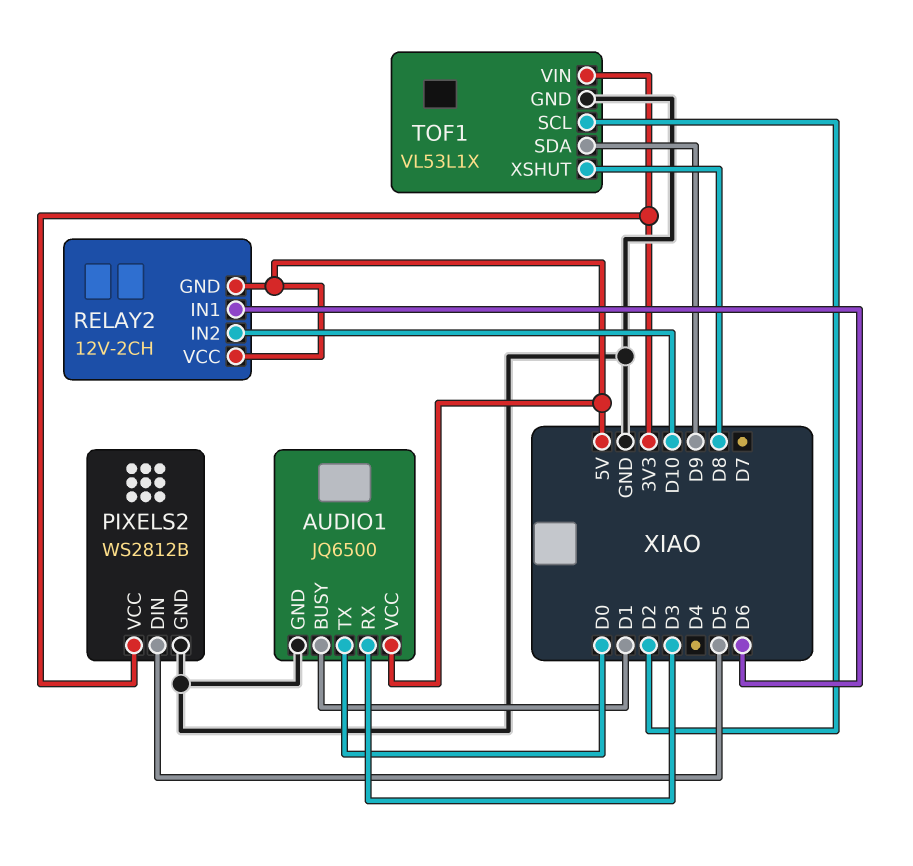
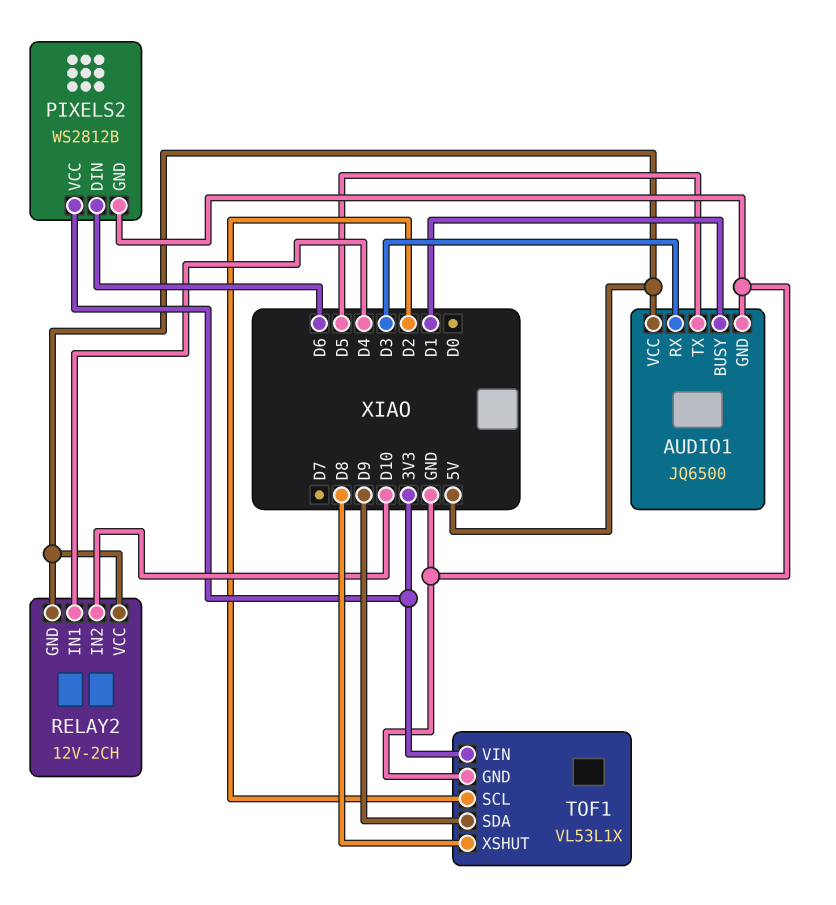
AUDIO1 pin TX: D0 -> D5
PIXELS2 pin DIN: D5 -> D6
RELAY2 pin IN1: D6 -> D4

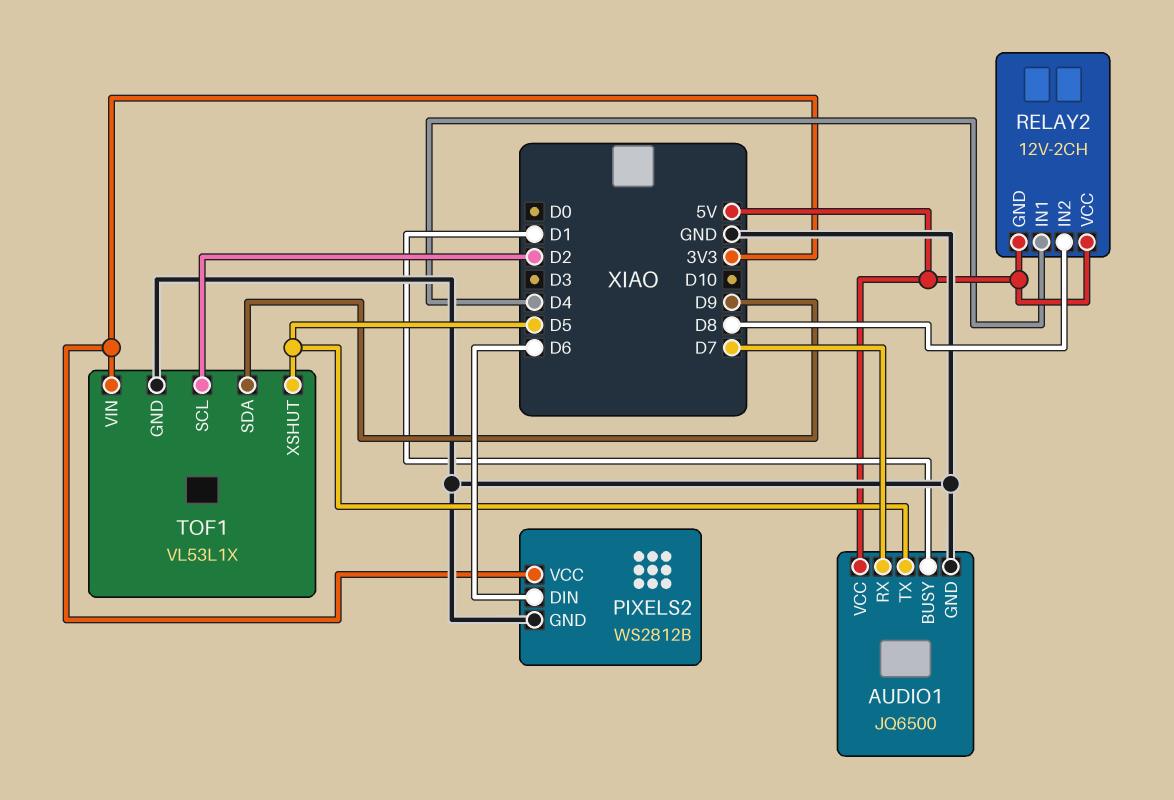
AUDIO1 pin RX: D3 -> D7
RELAY2 pin IN2: D10 -> D8
TOF1 pin XSHUT: D8 -> D5

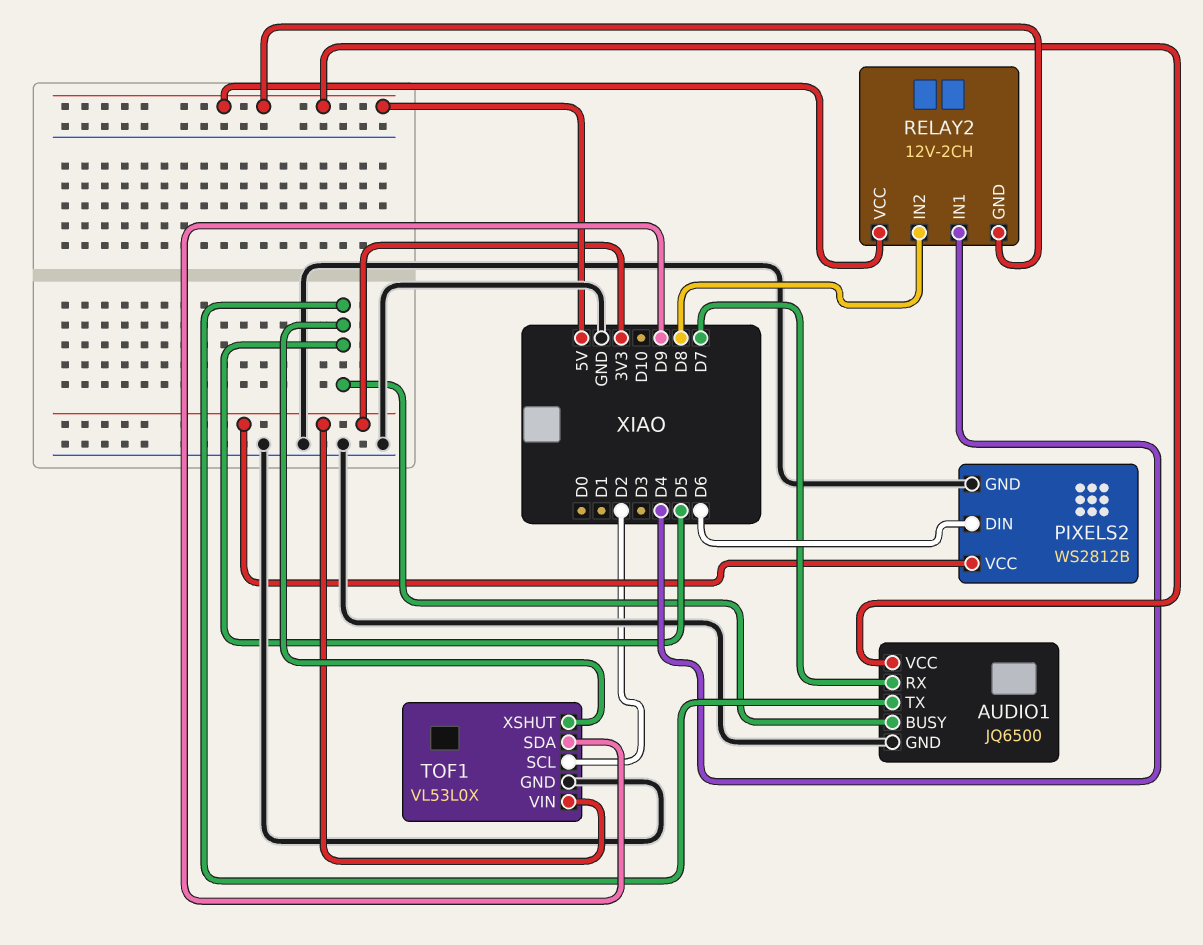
AUDIO1 pin BUSY: D1 -> D5
TOF1: VL53L1X -> VL53L0X

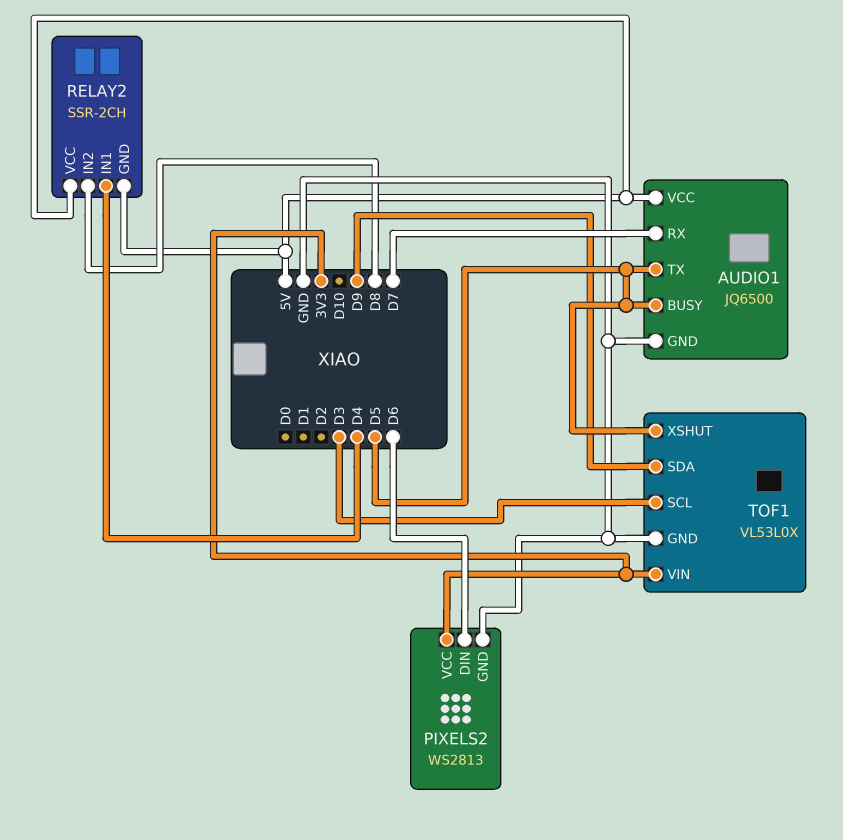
PIXELS2: WS2812B -> WS2813
RELAY2: 12V-2CH -> SSR-2CH
TOF1 pin SCL: D2 -> D3

